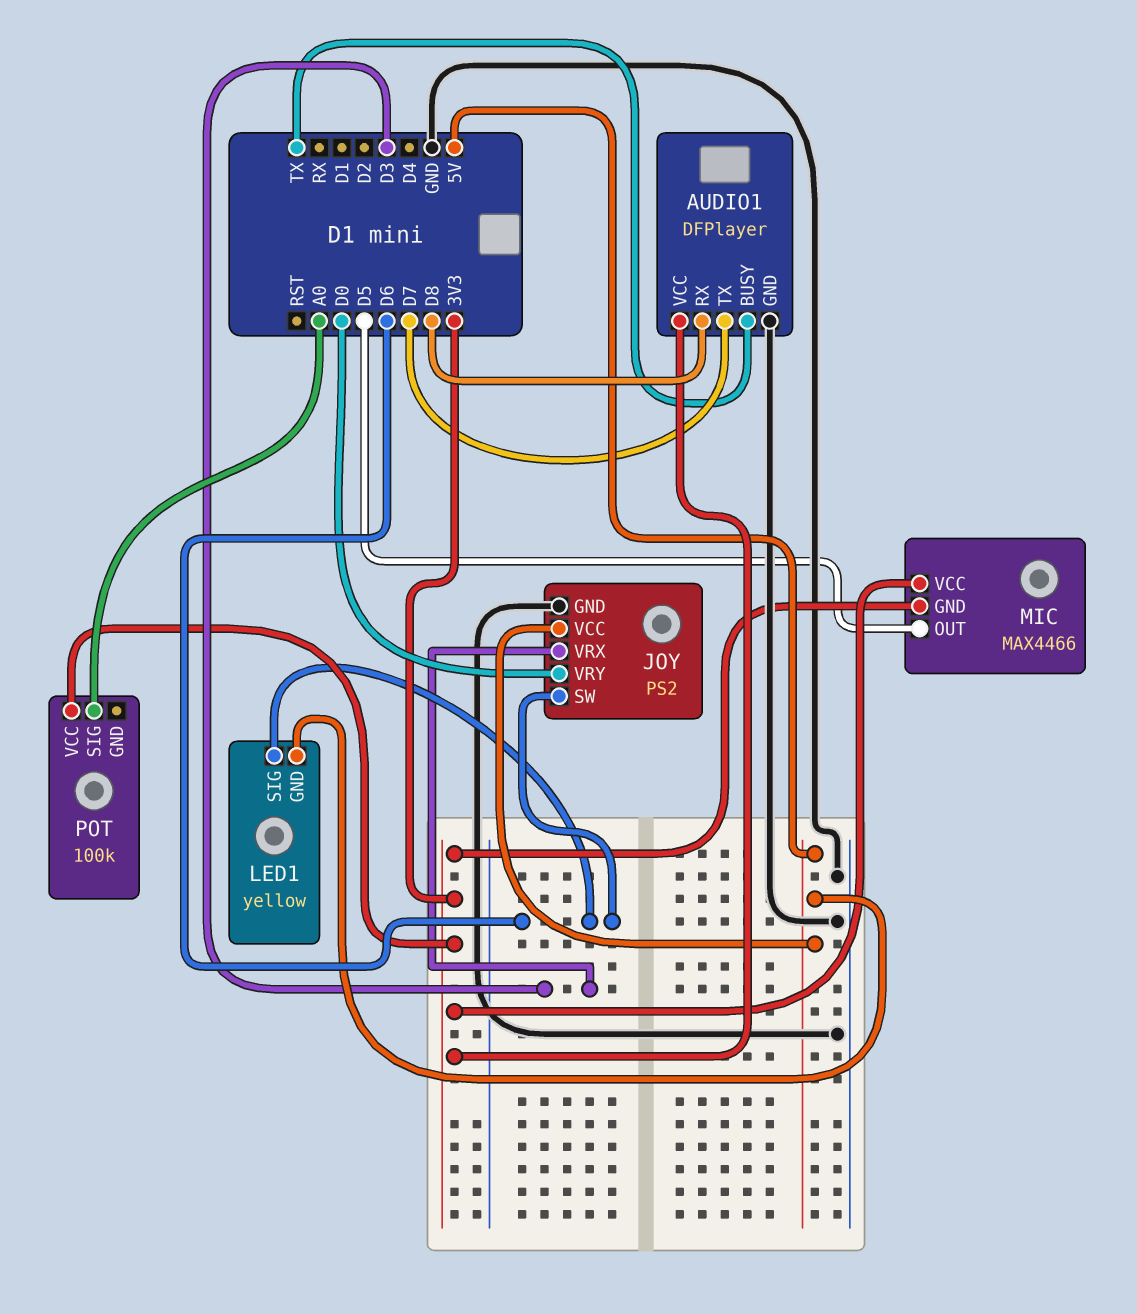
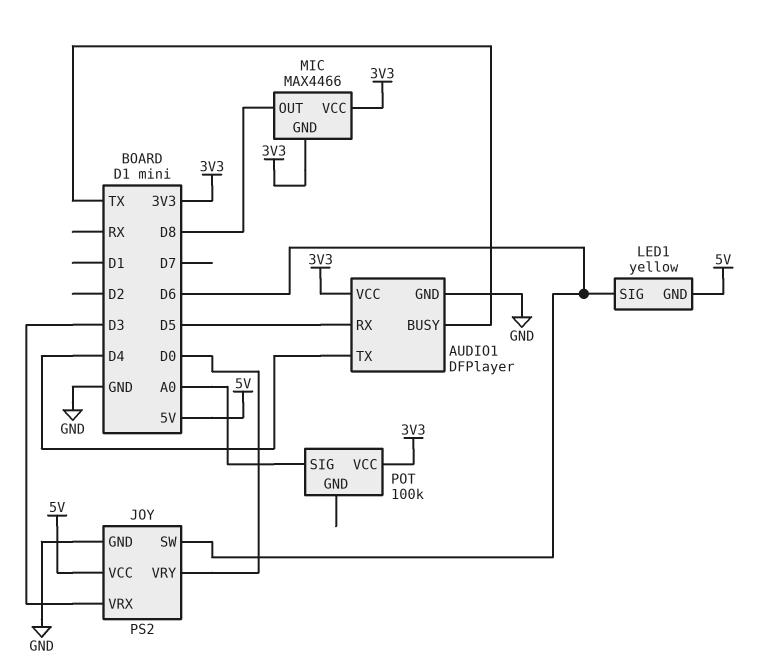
AUDIO1 pin RX: D8 -> D5
AUDIO1 pin TX: D7 -> D4
MIC pin OUT: D5 -> D8

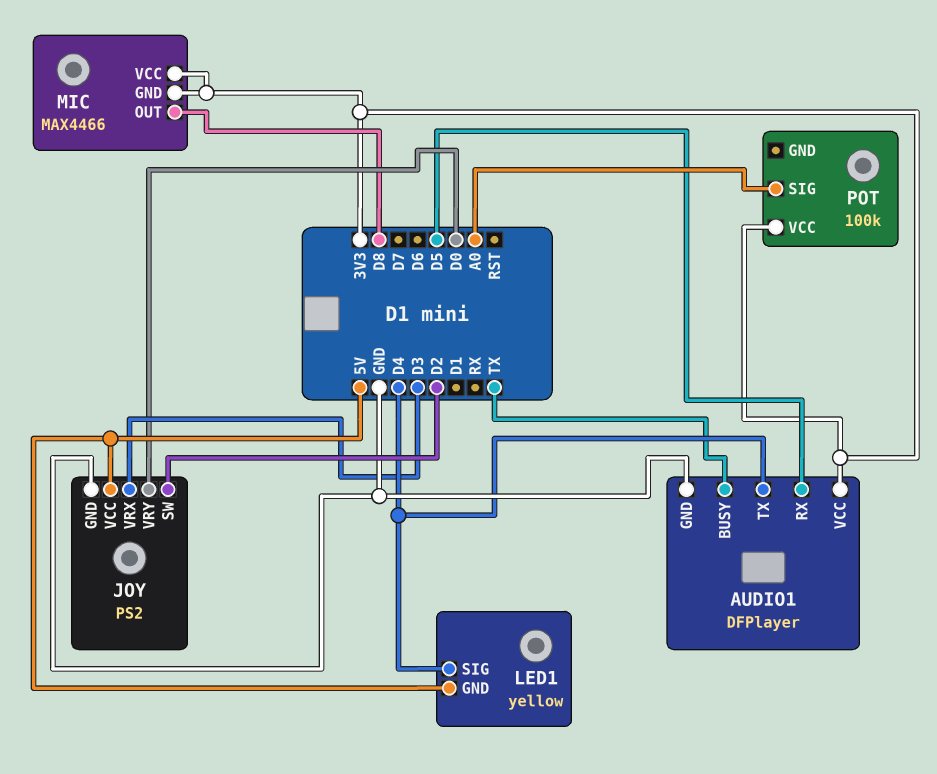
JOY pin SW: D6 -> D2
LED1 pin SIG: D6 -> D4

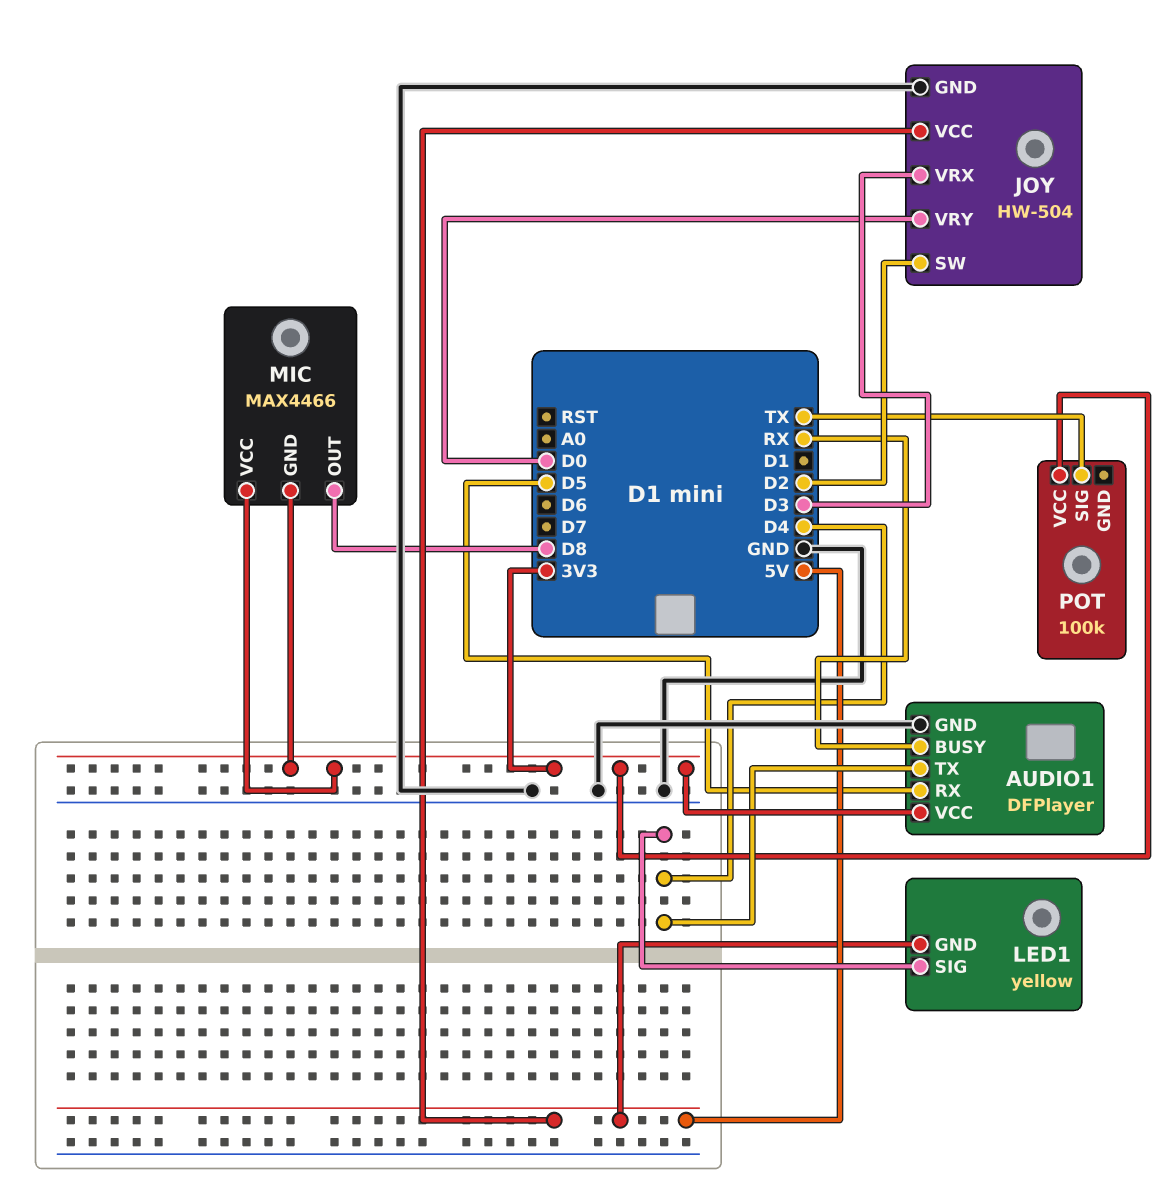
AUDIO1 pin BUSY: TX -> RX
JOY: PS2 -> HW-504
POT pin SIG: A0 -> TX

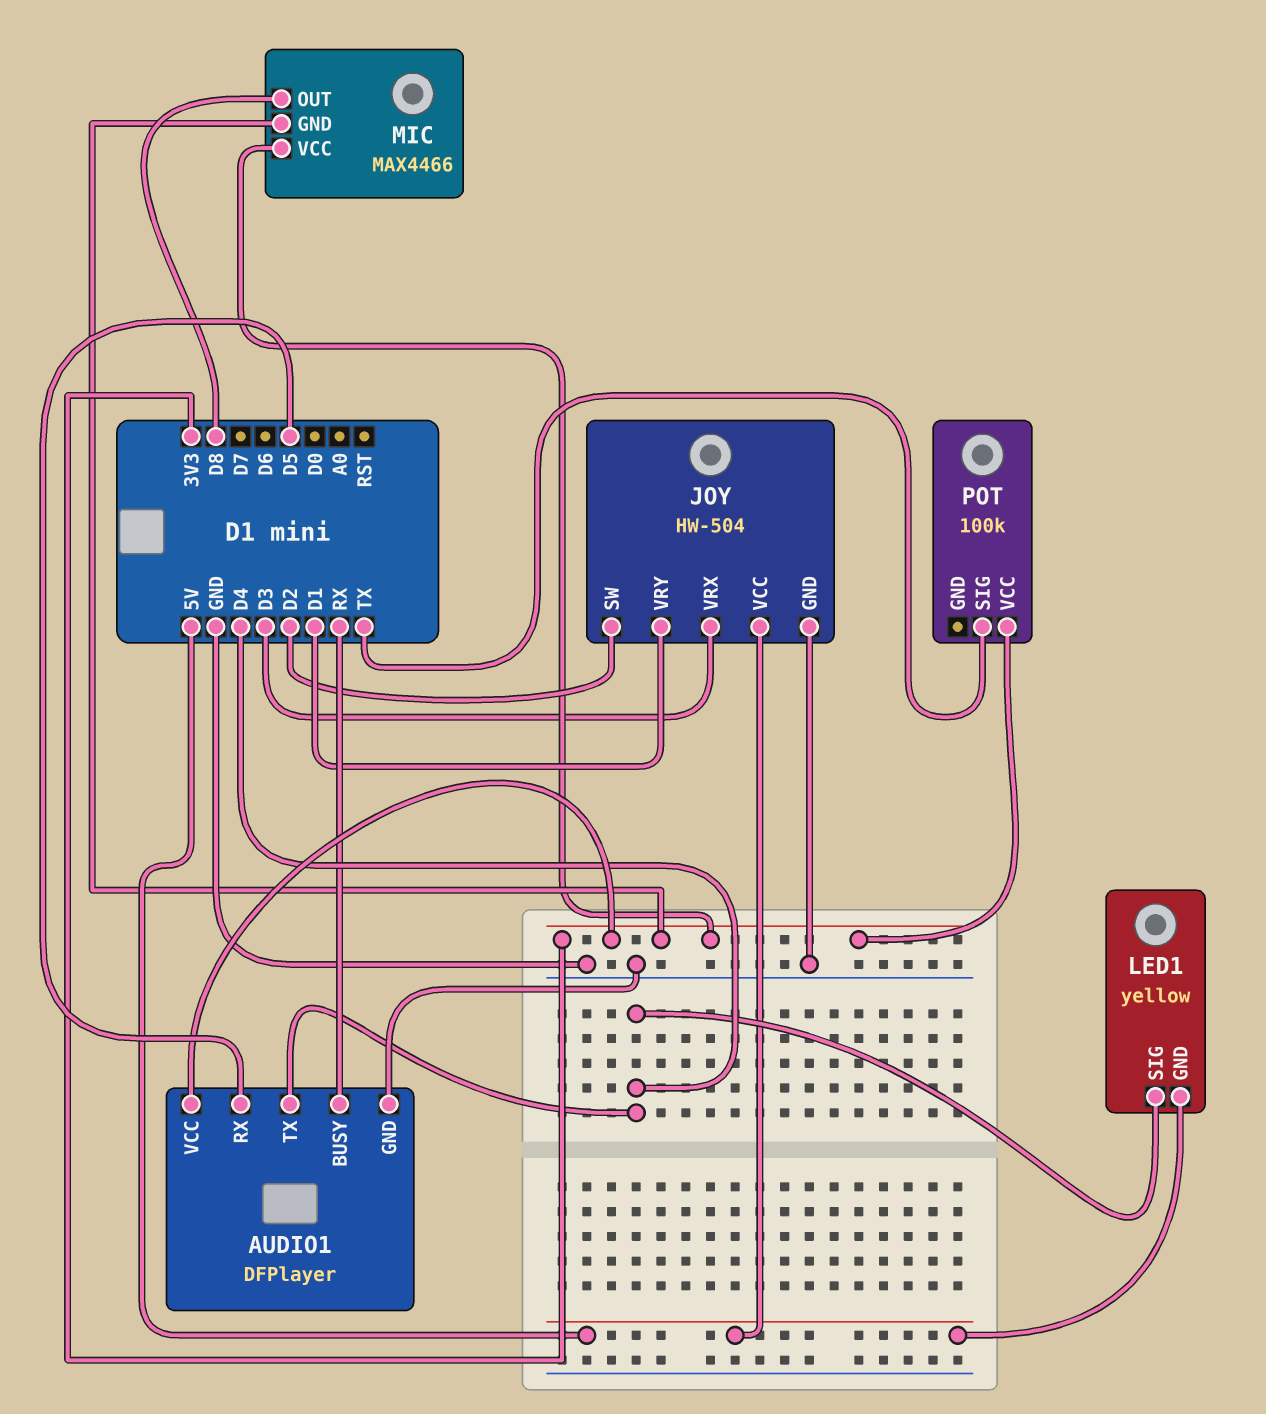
JOY pin VRY: D0 -> D1

